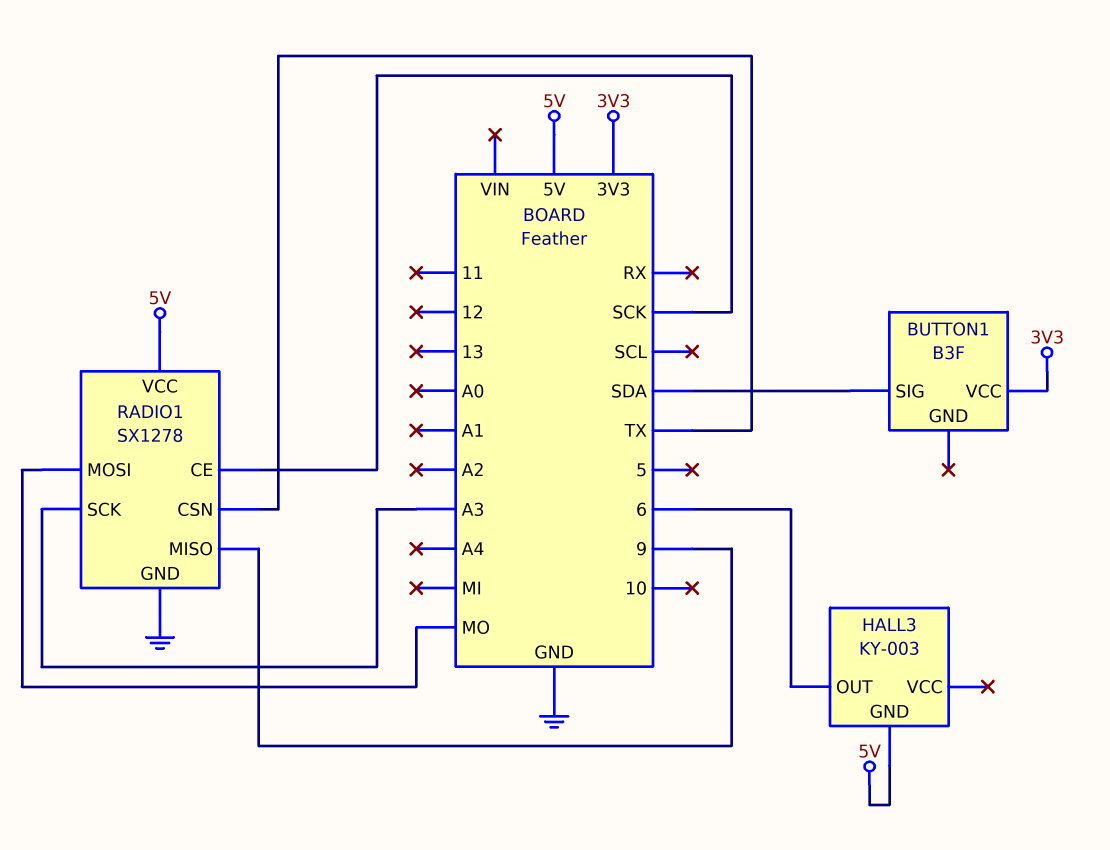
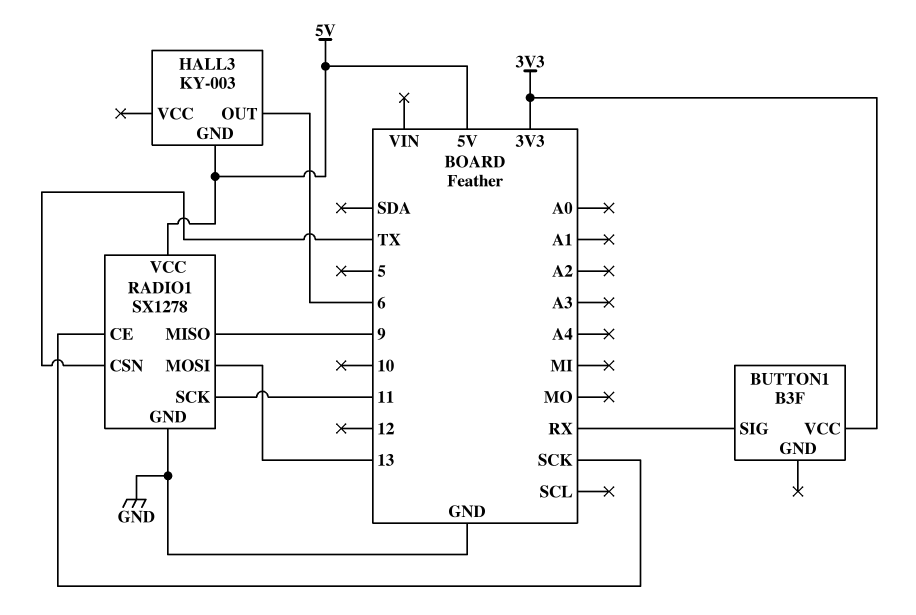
BUTTON1 pin SIG: SDA -> RX
RADIO1 pin MOSI: MO -> 13
RADIO1 pin SCK: A3 -> 11

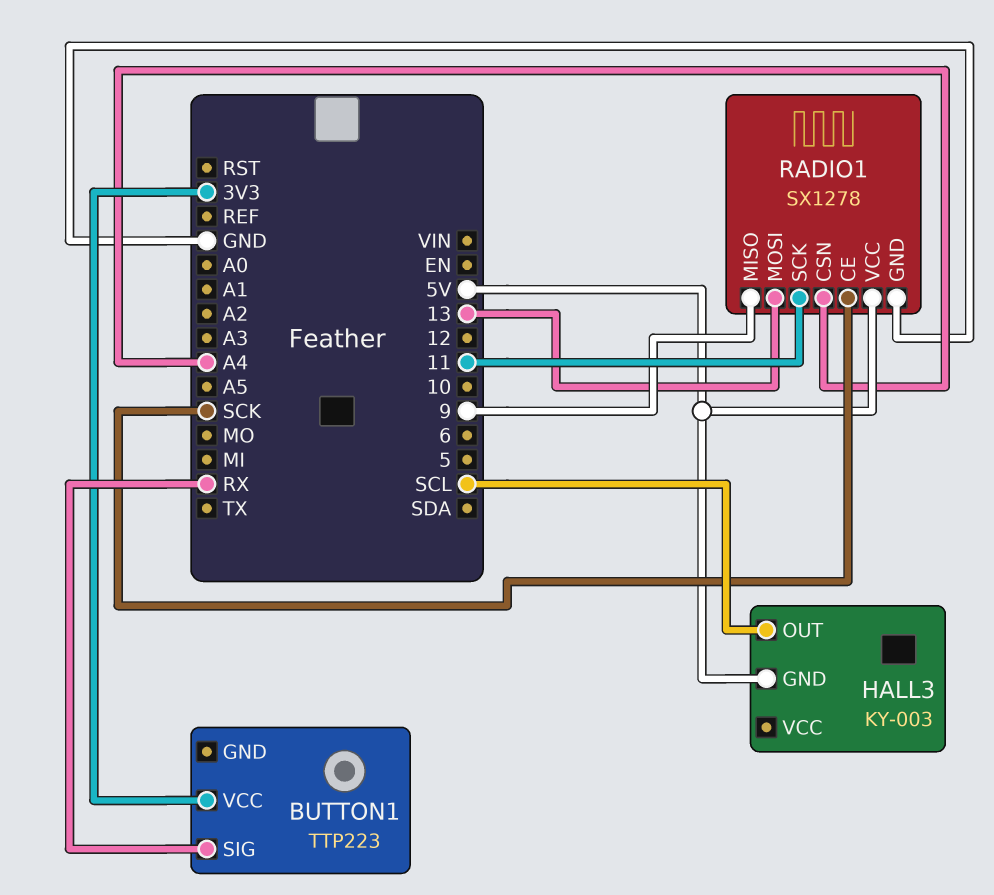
BUTTON1: B3F -> TTP223
HALL3 pin OUT: 6 -> SCL
RADIO1 pin CSN: TX -> A4

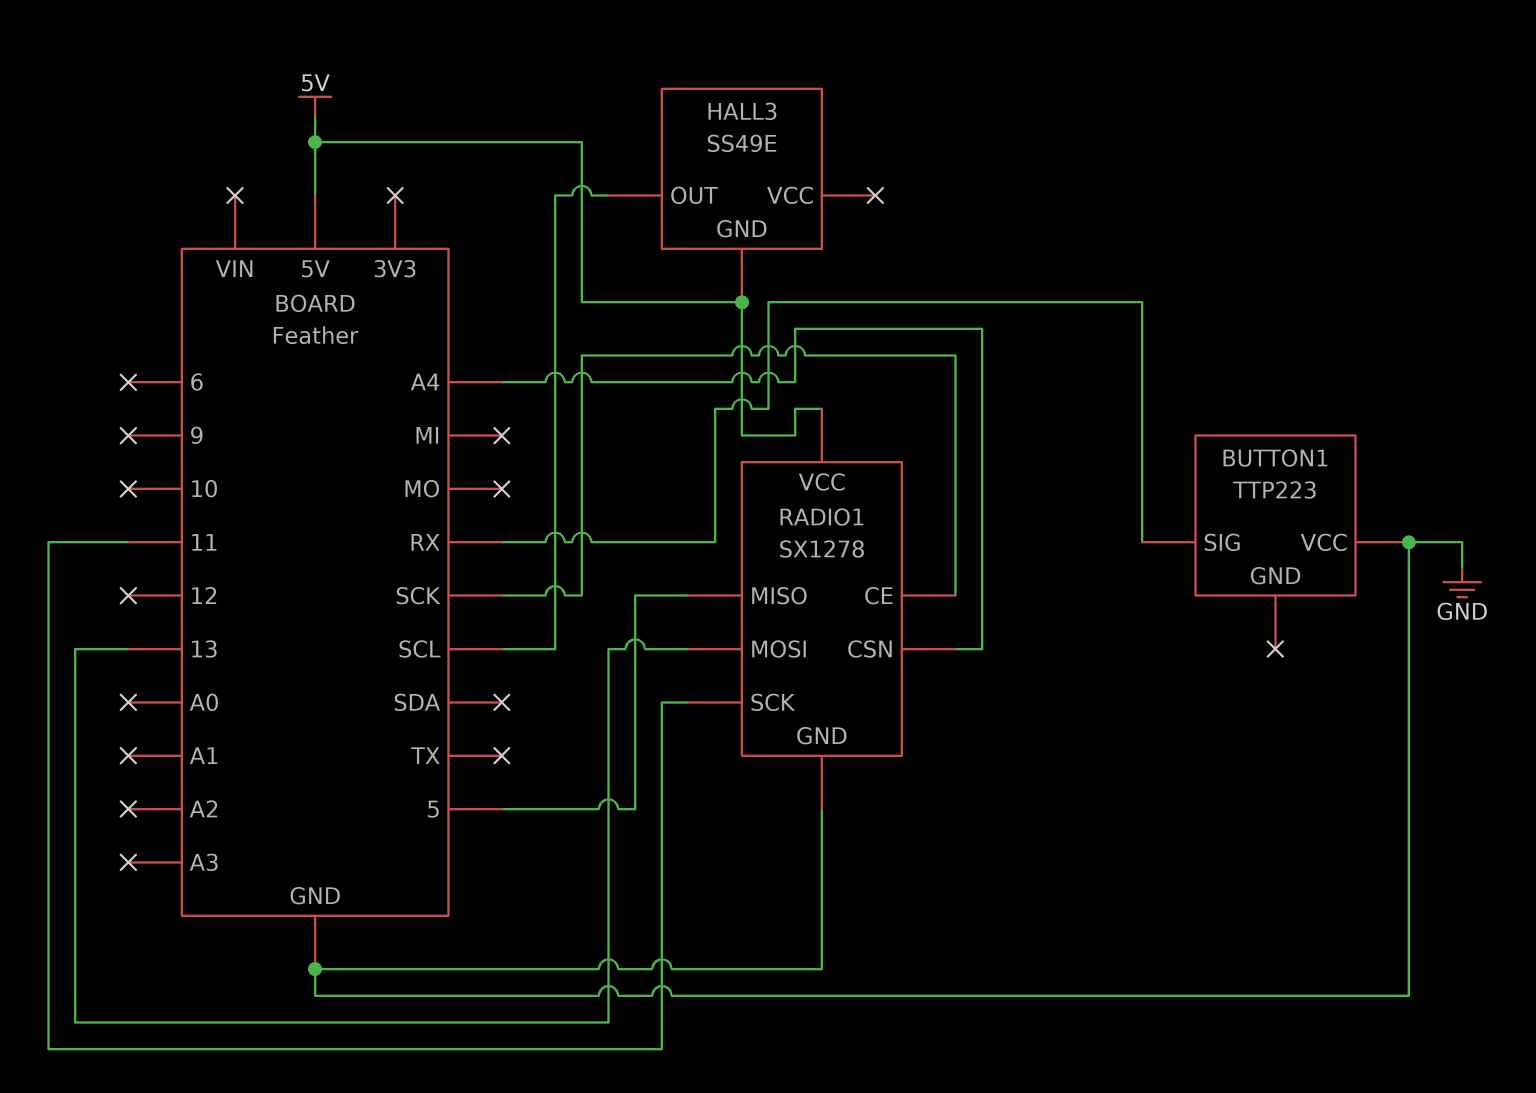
BUTTON1 pin VCC: 3V3 -> GND
HALL3: KY-003 -> SS49E
RADIO1 pin MISO: 9 -> 5

